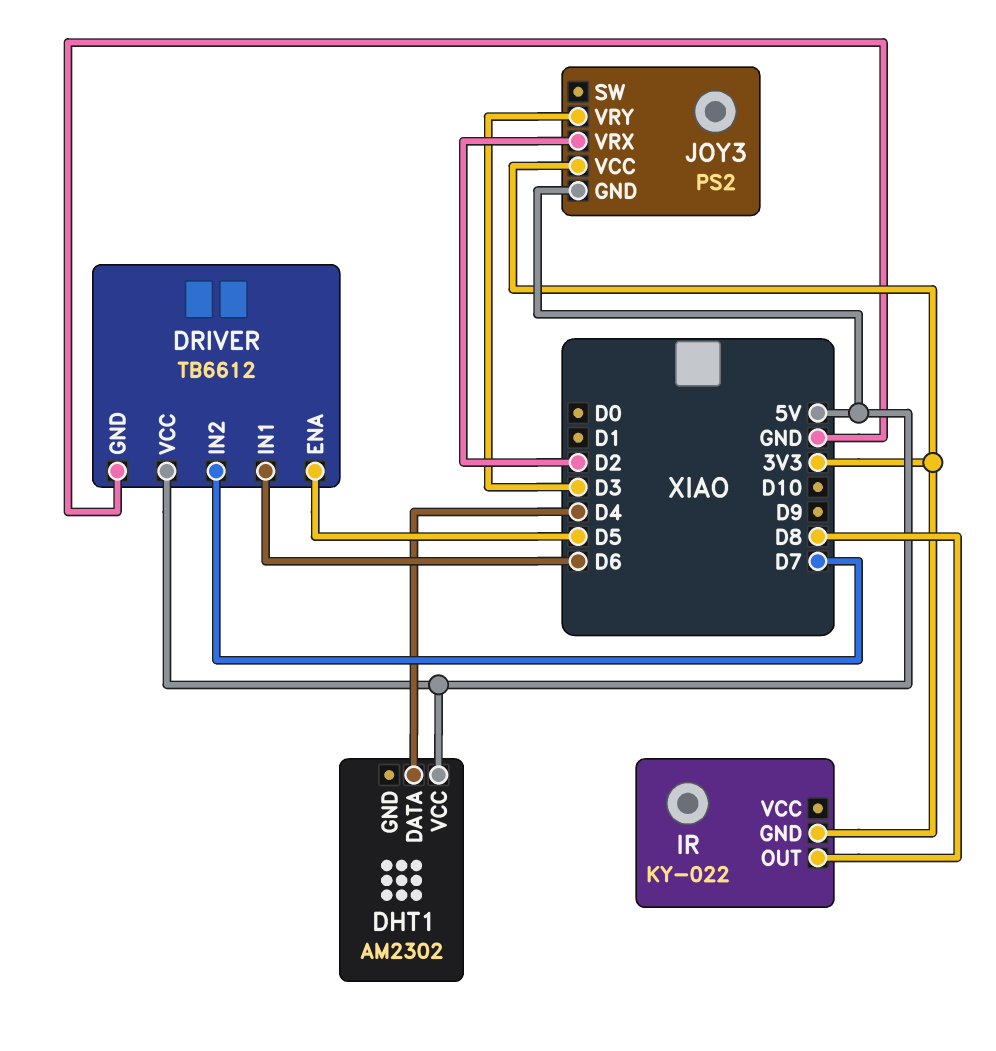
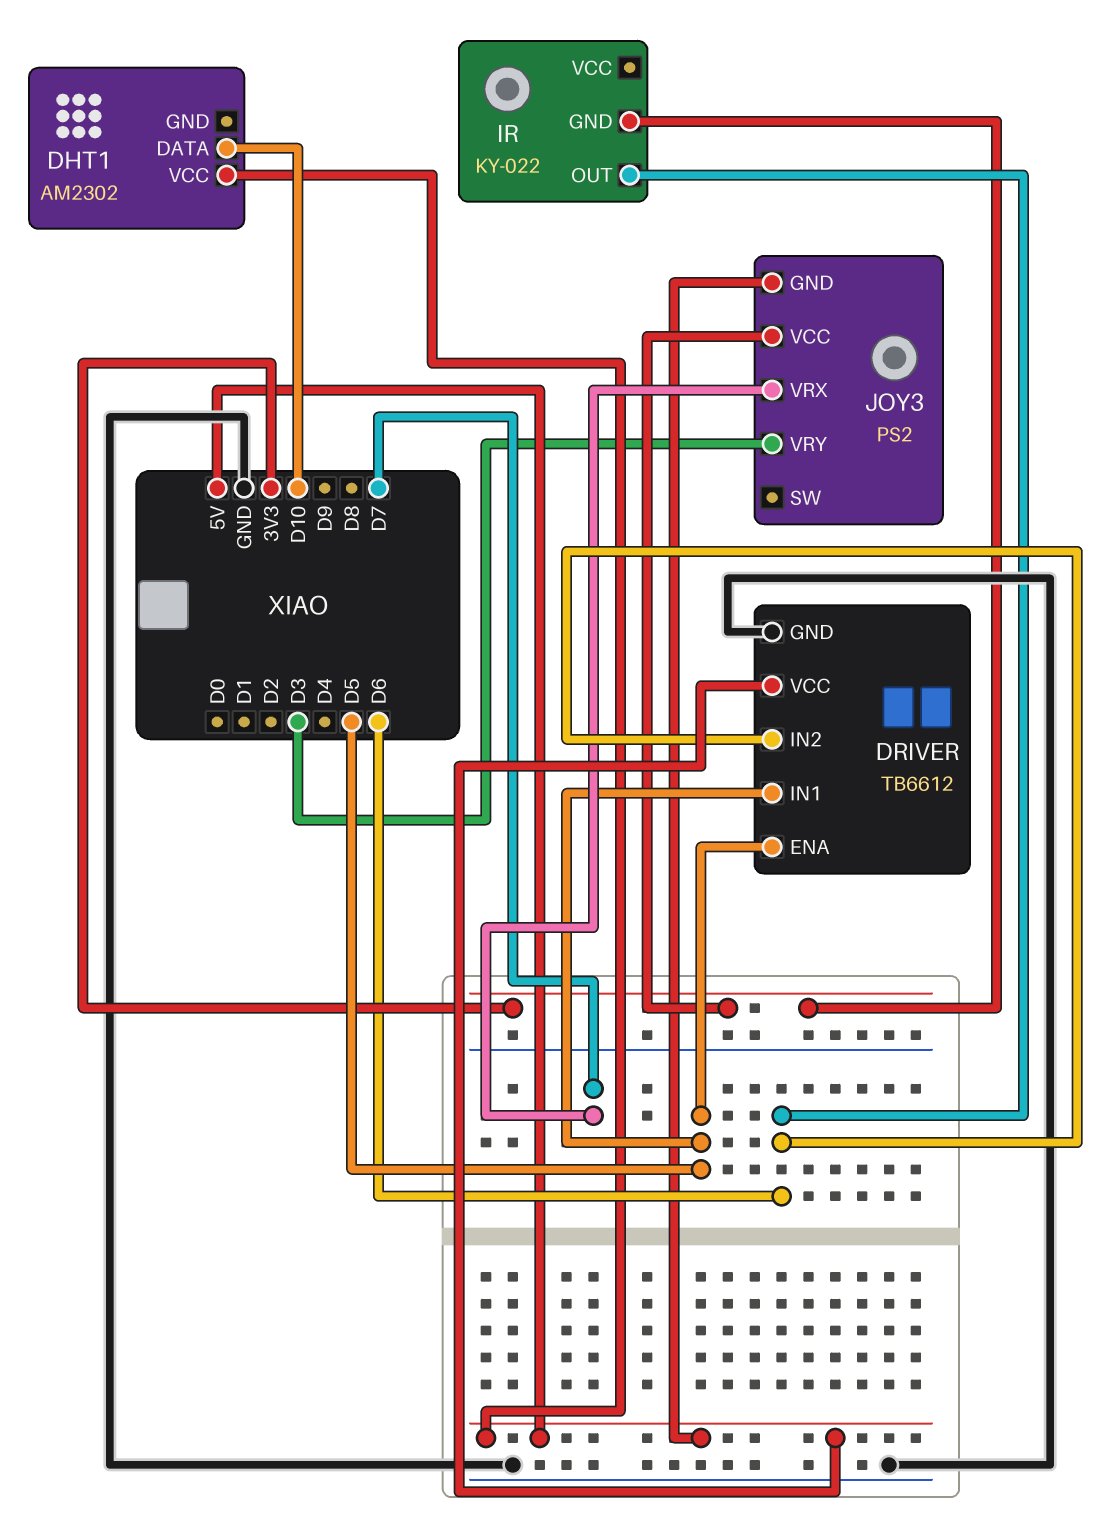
DHT1 pin DATA: D4 -> D10
DRIVER pin IN1: D6 -> D5
DRIVER pin IN2: D7 -> D6
IR pin OUT: D8 -> D6
JOY3 pin VRX: D2 -> D7

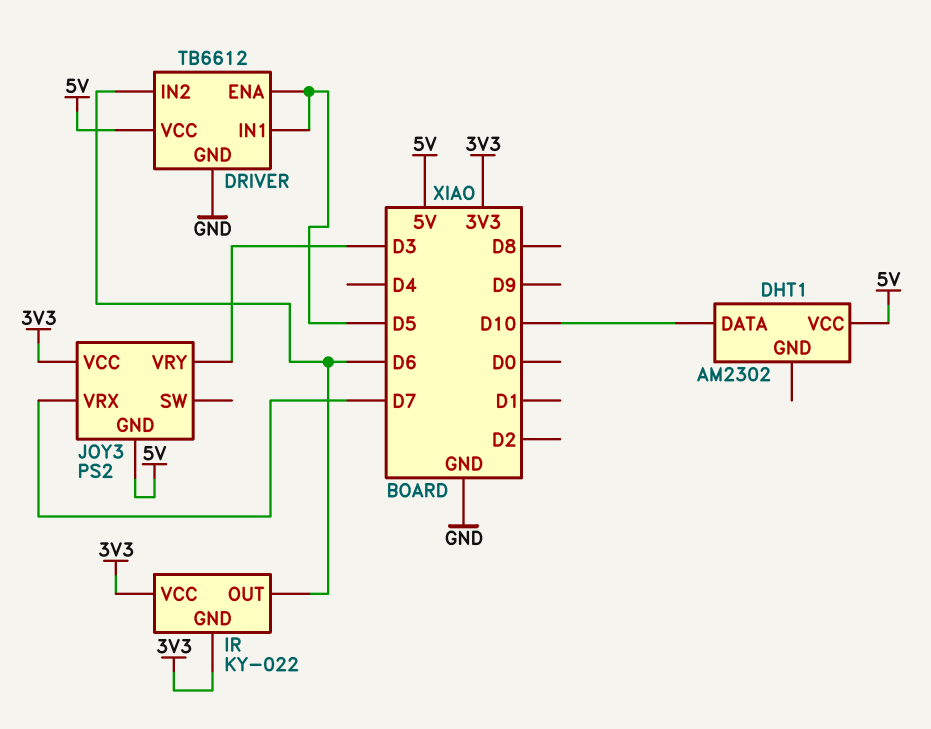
IR pin VCC: none -> 3V3

